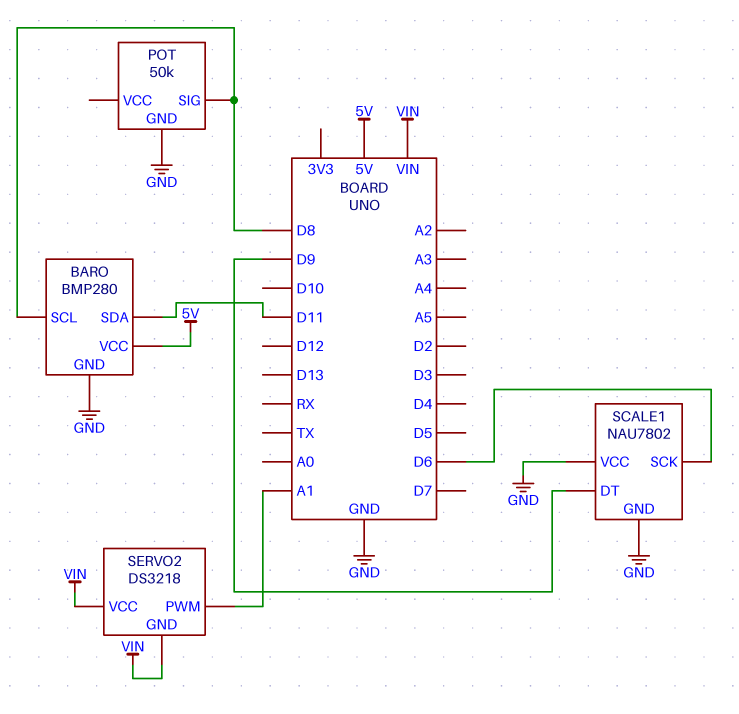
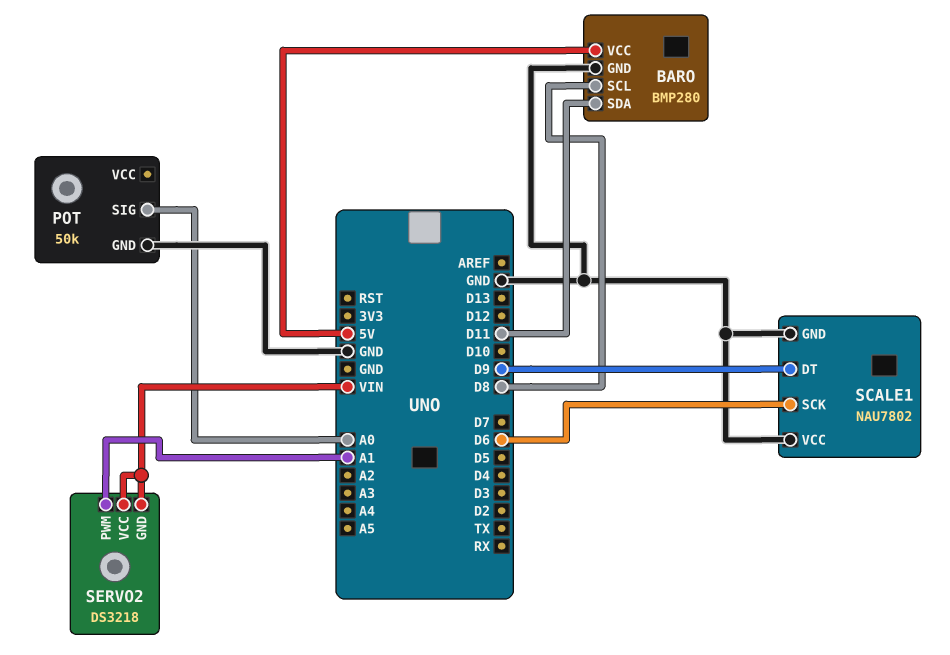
POT pin SIG: D8 -> A0

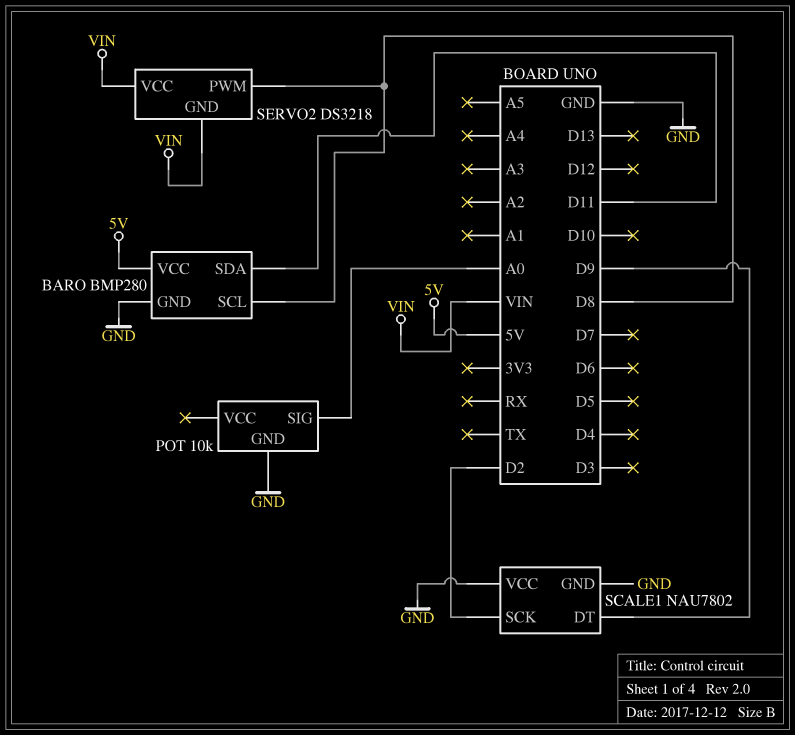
POT: 50k -> 10k
SCALE1 pin SCK: D6 -> D2
SERVO2 pin PWM: A1 -> D8

